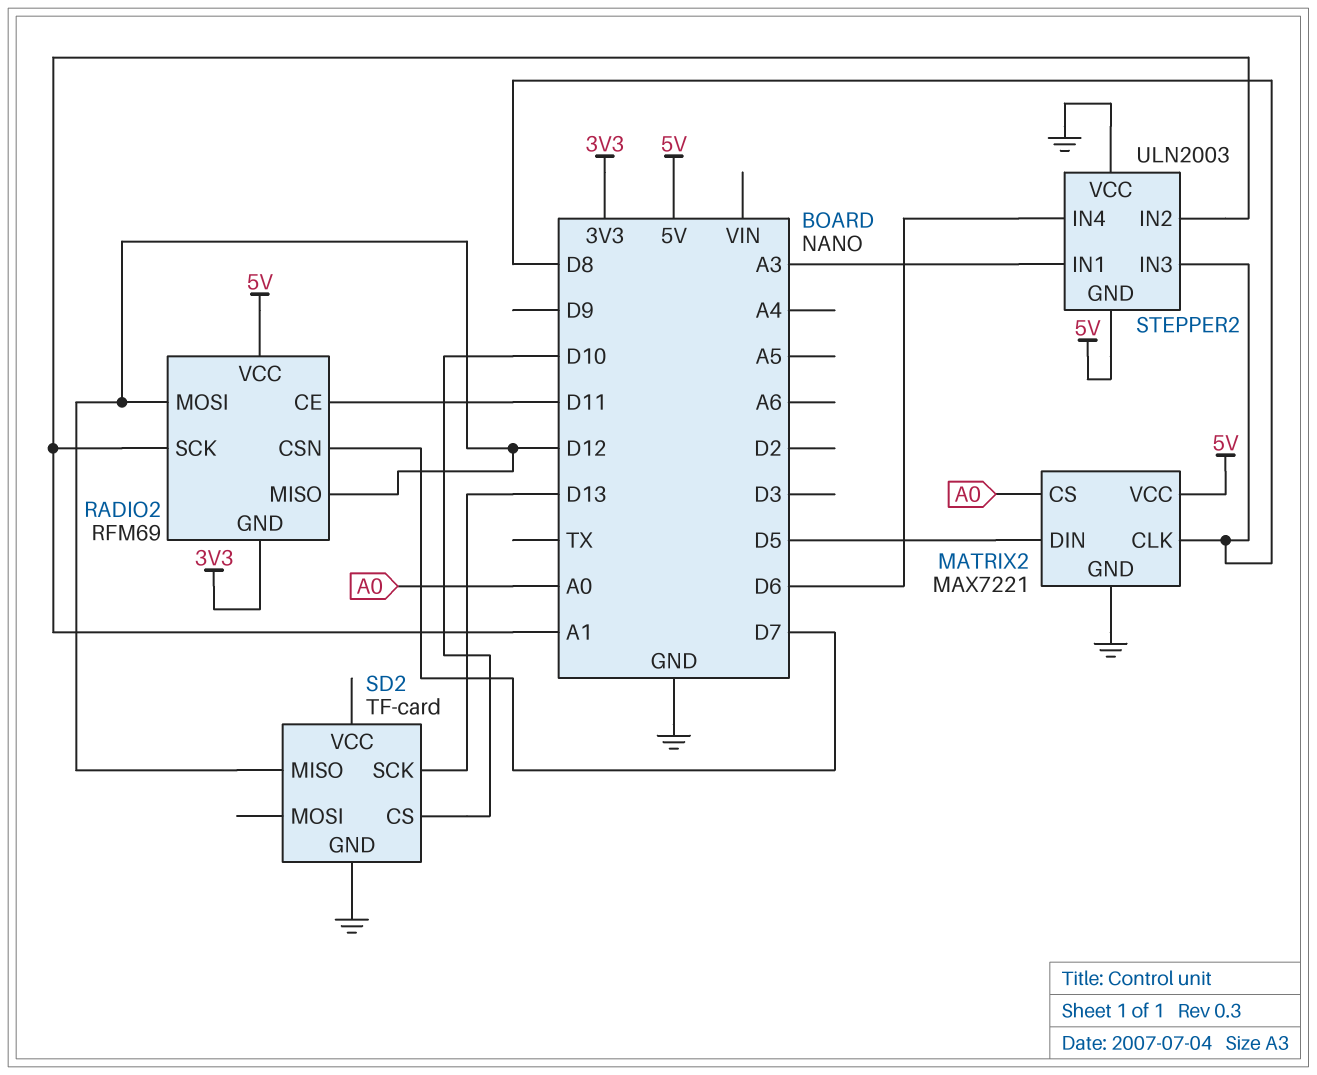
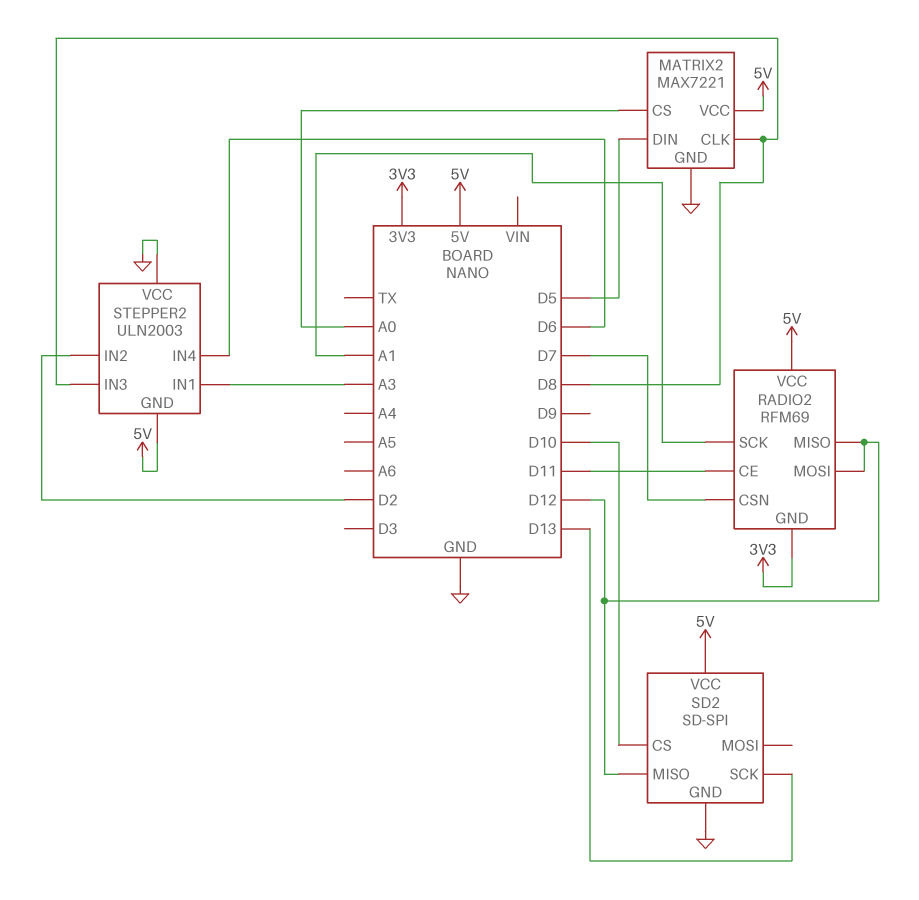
SD2: TF-card -> SD-SPI
SD2 pin VCC: none -> 5V
STEPPER2 pin IN2: A1 -> D2

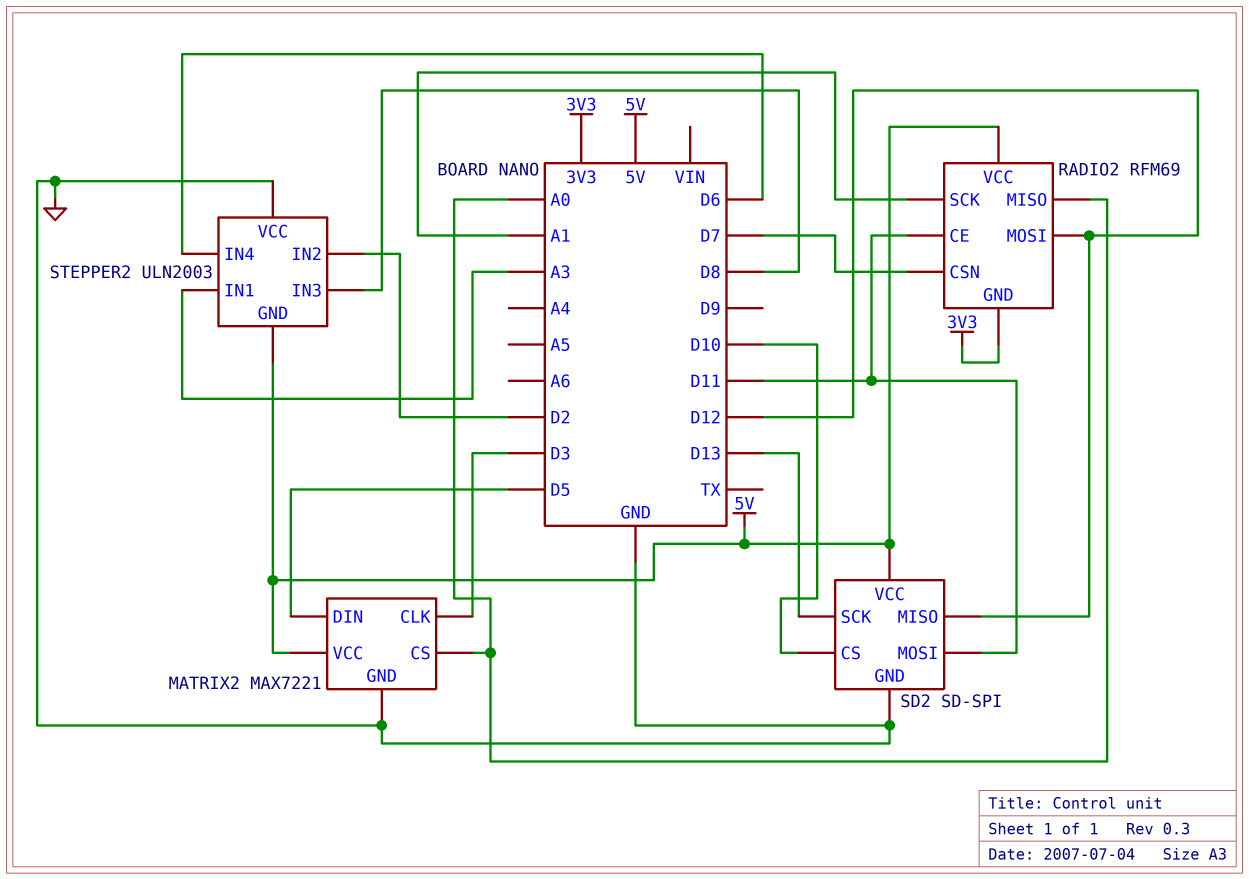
MATRIX2 pin CLK: D8 -> D3
RADIO2 pin MISO: D12 -> A0
SD2 pin MOSI: none -> D11

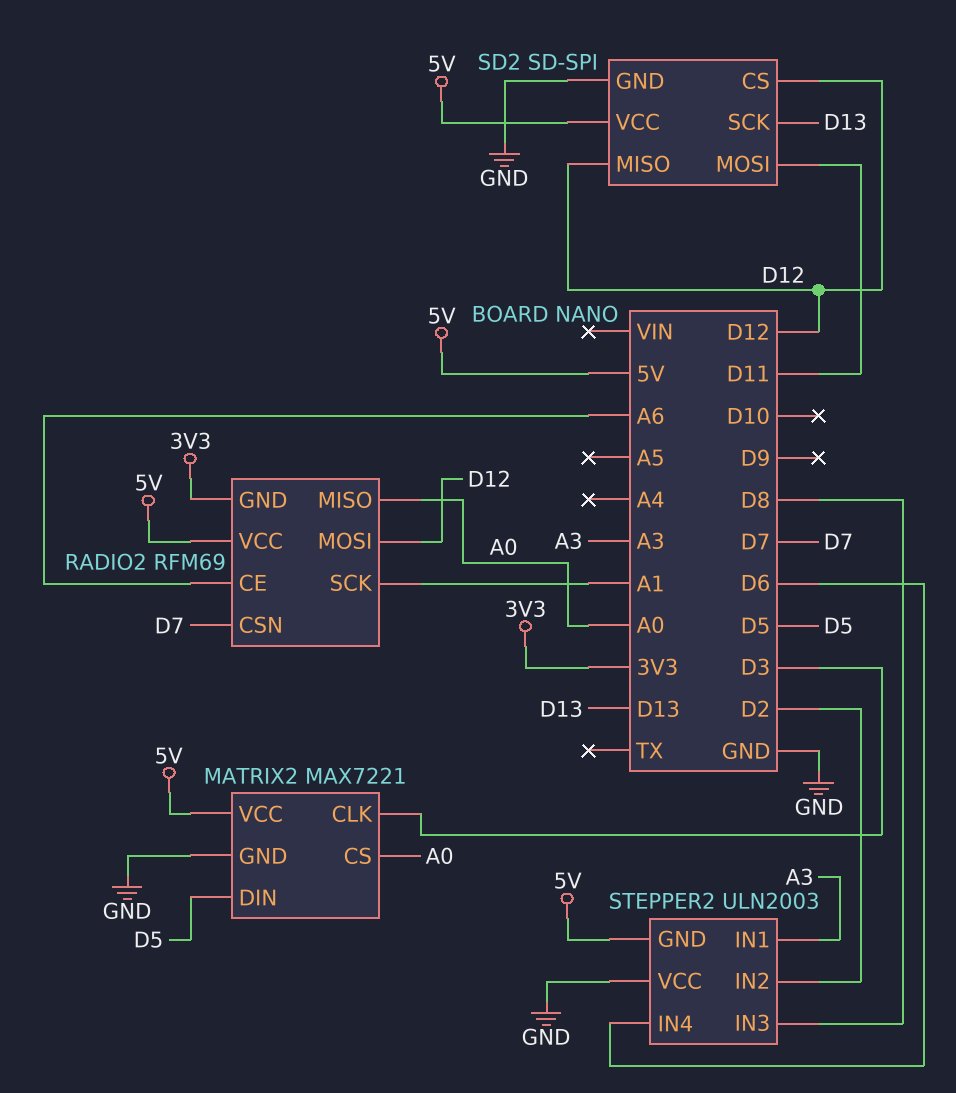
RADIO2 pin CE: D11 -> A6
SD2 pin CS: D10 -> D12

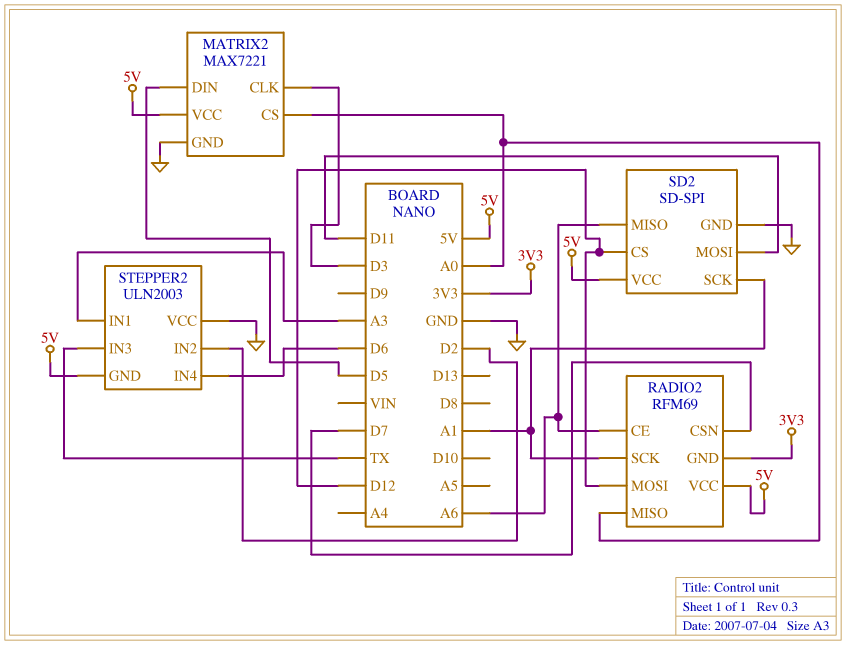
SD2 pin MISO: D12 -> A6
SD2 pin SCK: D13 -> A1
STEPPER2 pin IN3: D8 -> TX

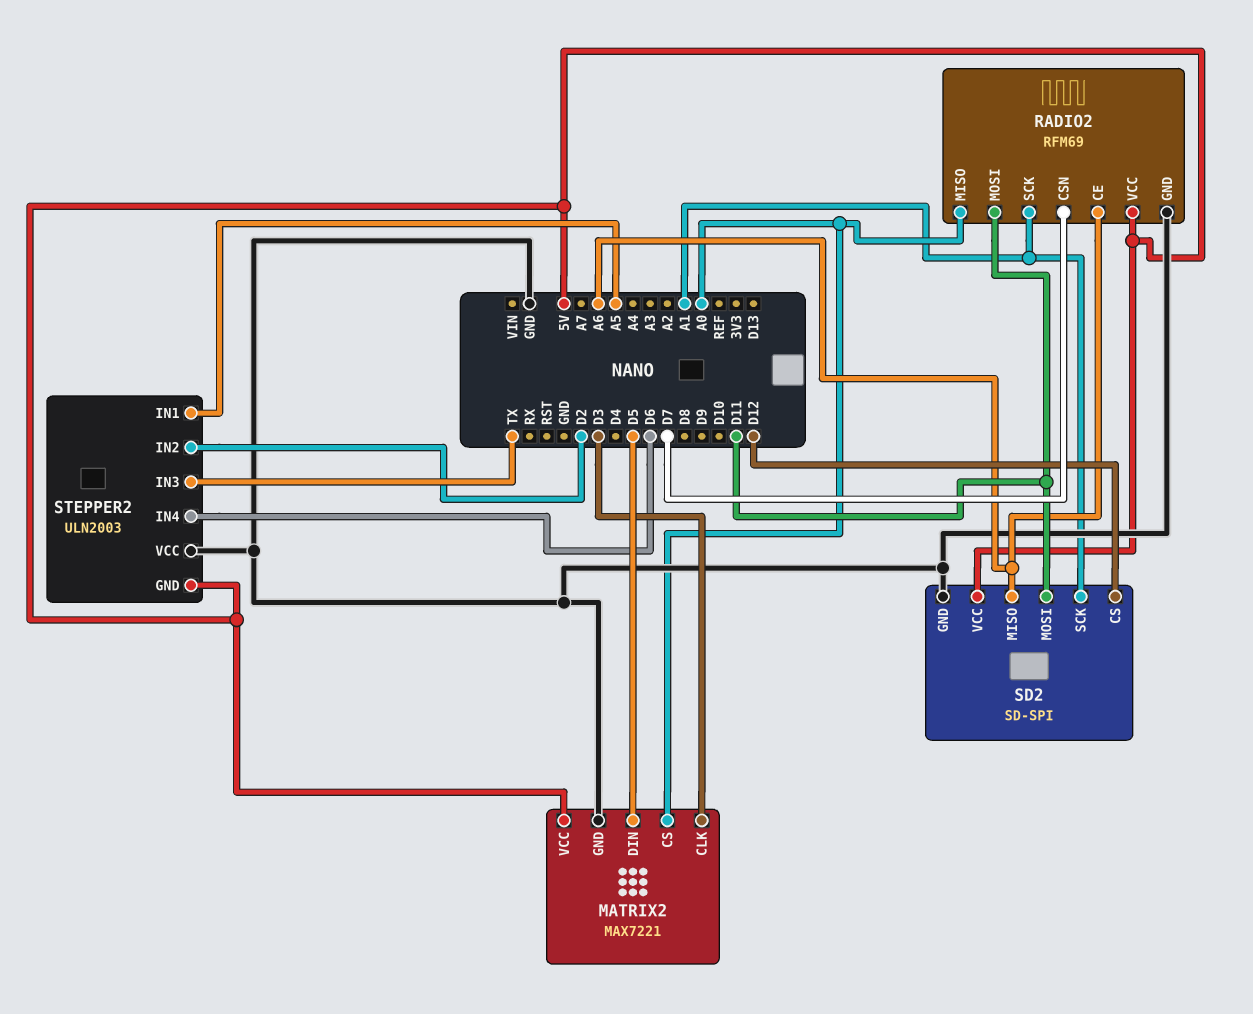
RADIO2 pin GND: 3V3 -> GND
RADIO2 pin MOSI: D12 -> D11
STEPPER2 pin IN1: A3 -> A5

